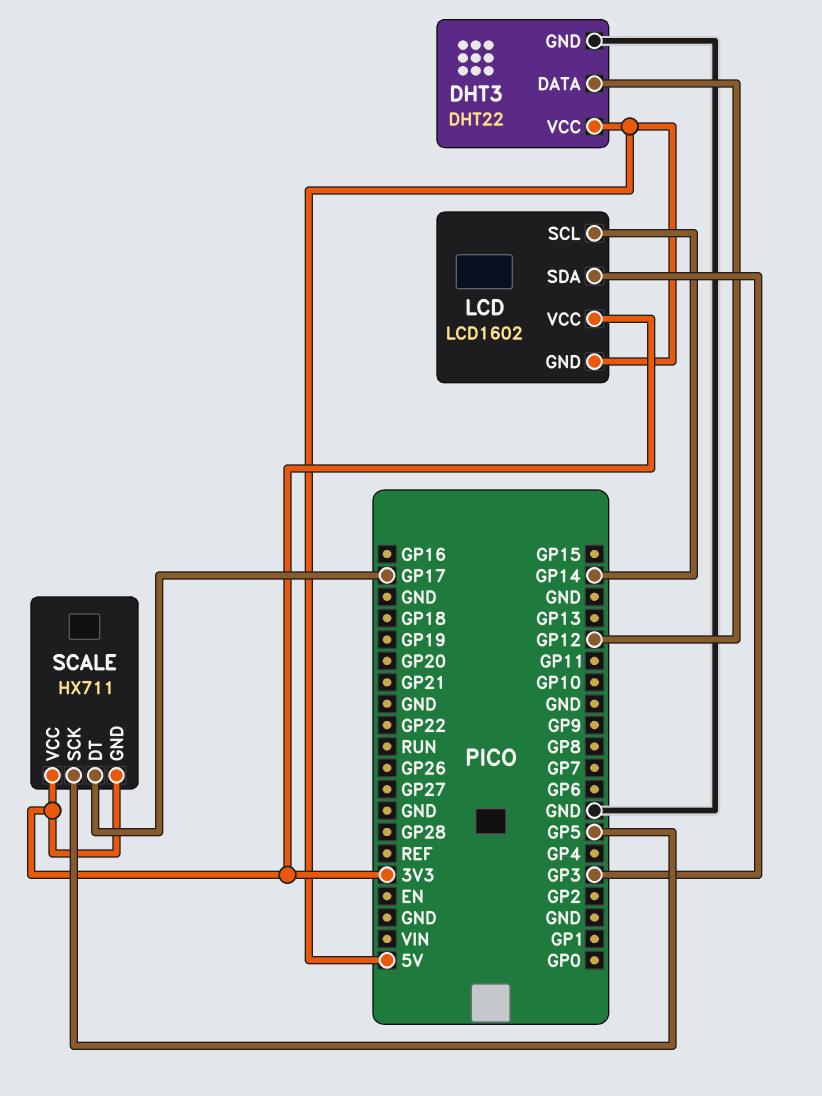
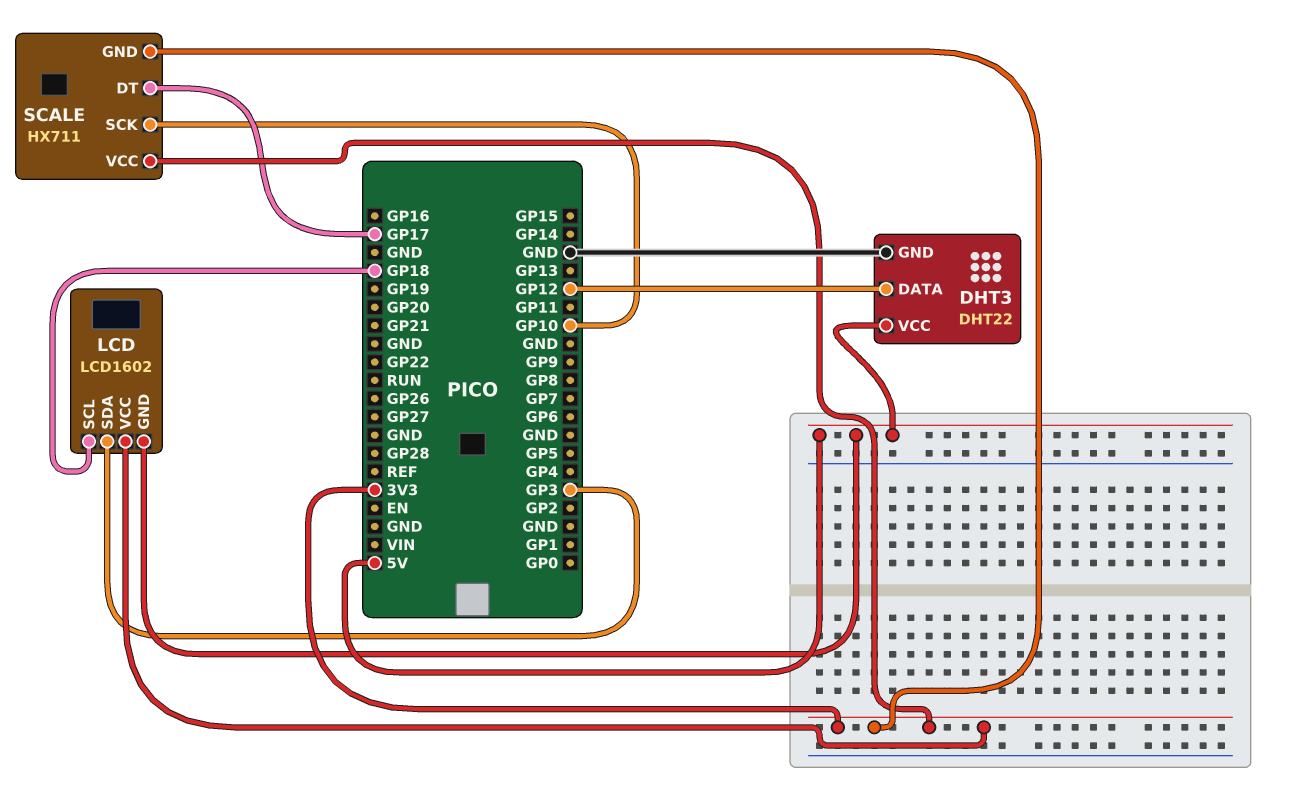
LCD pin SCL: GP14 -> GP18
SCALE pin SCK: GP5 -> GP10

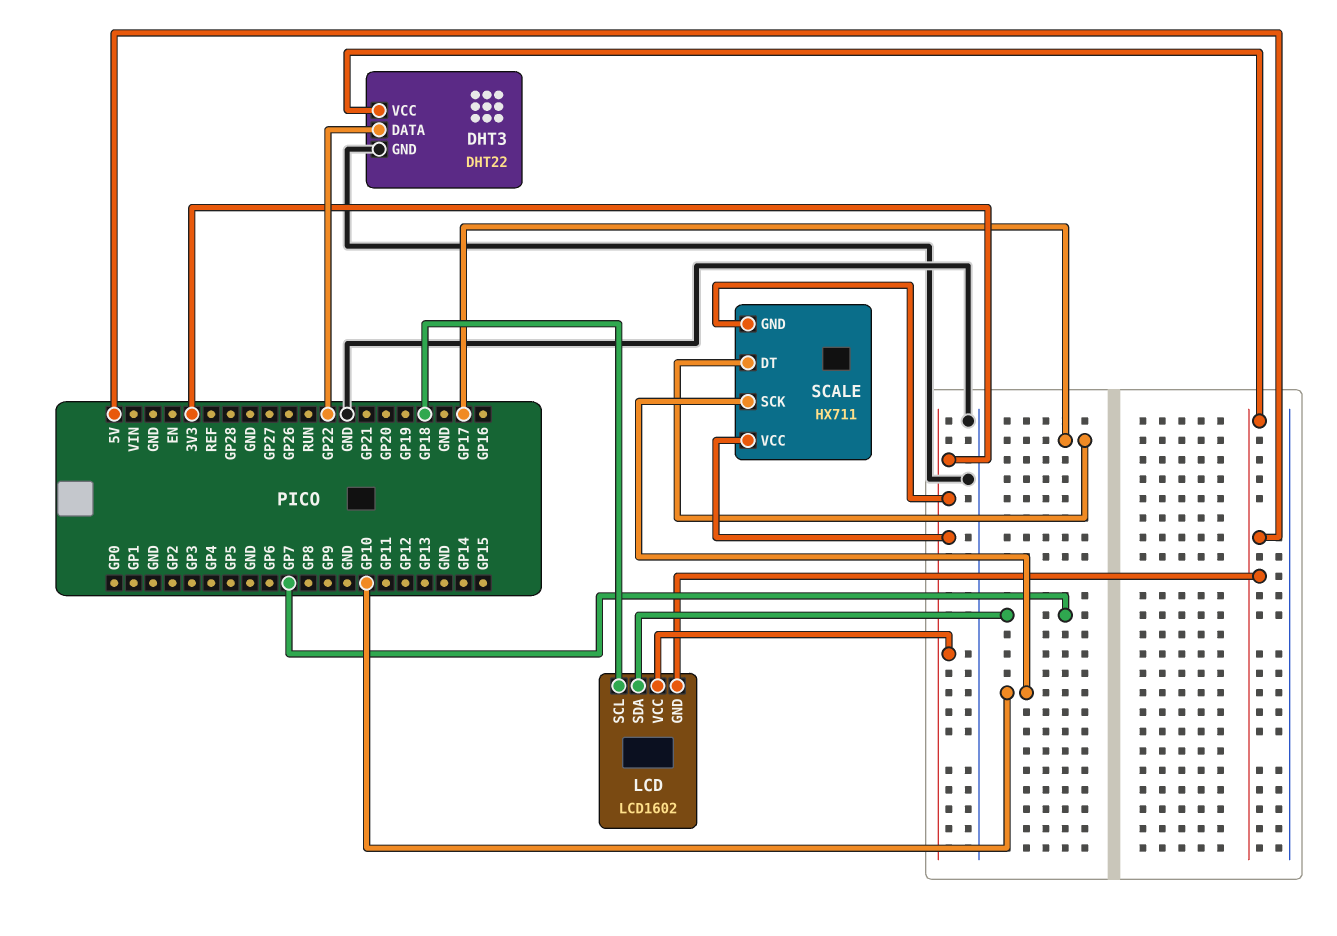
DHT3 pin DATA: GP12 -> GP22
LCD pin SDA: GP3 -> GP7

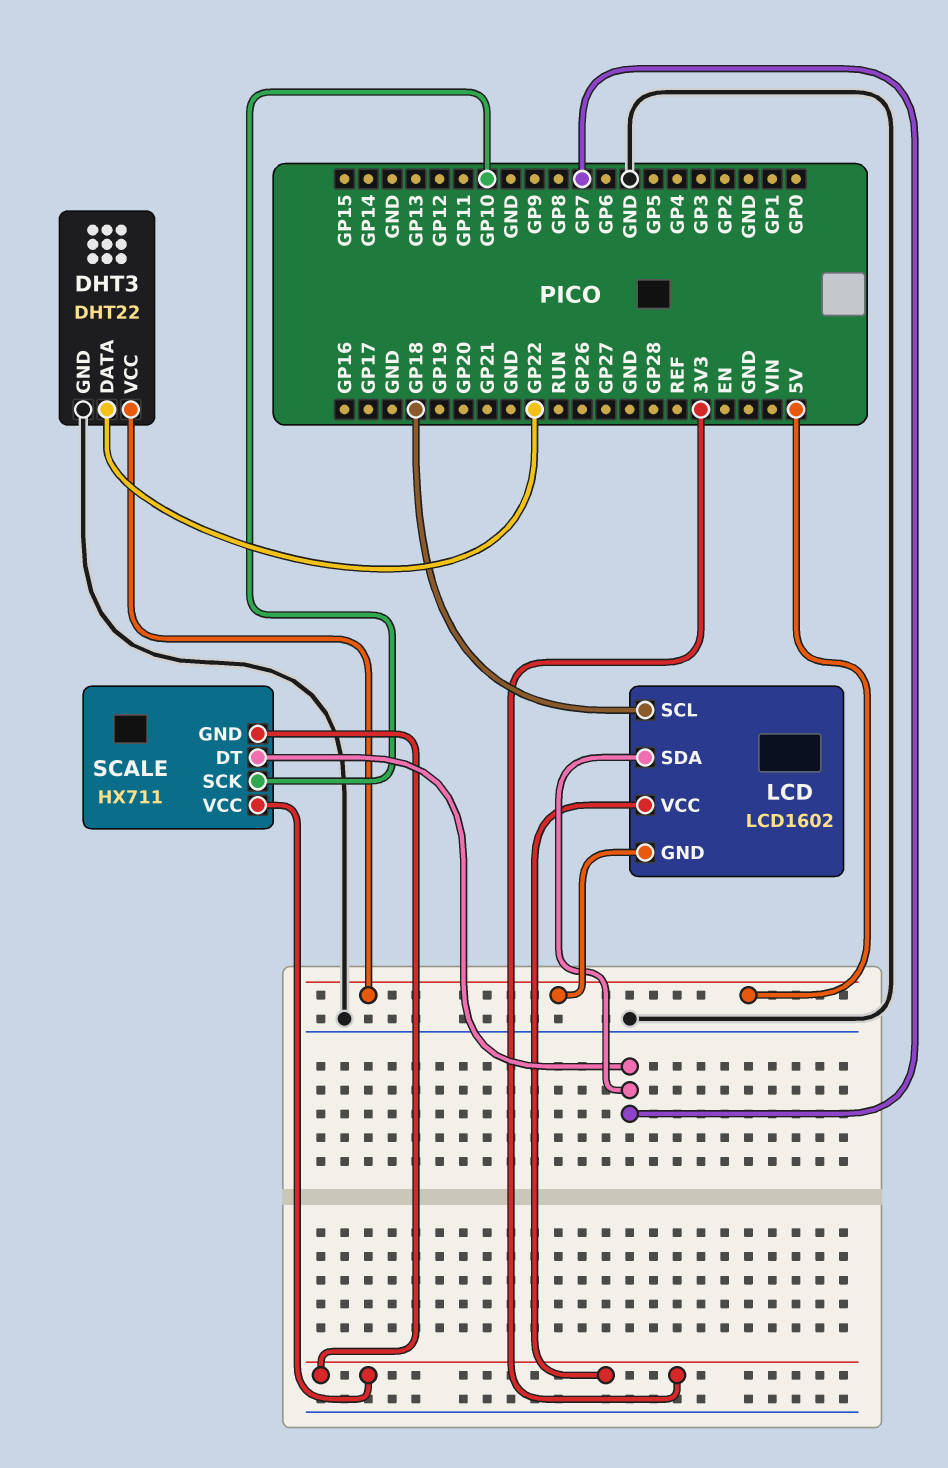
SCALE pin DT: GP17 -> GP7

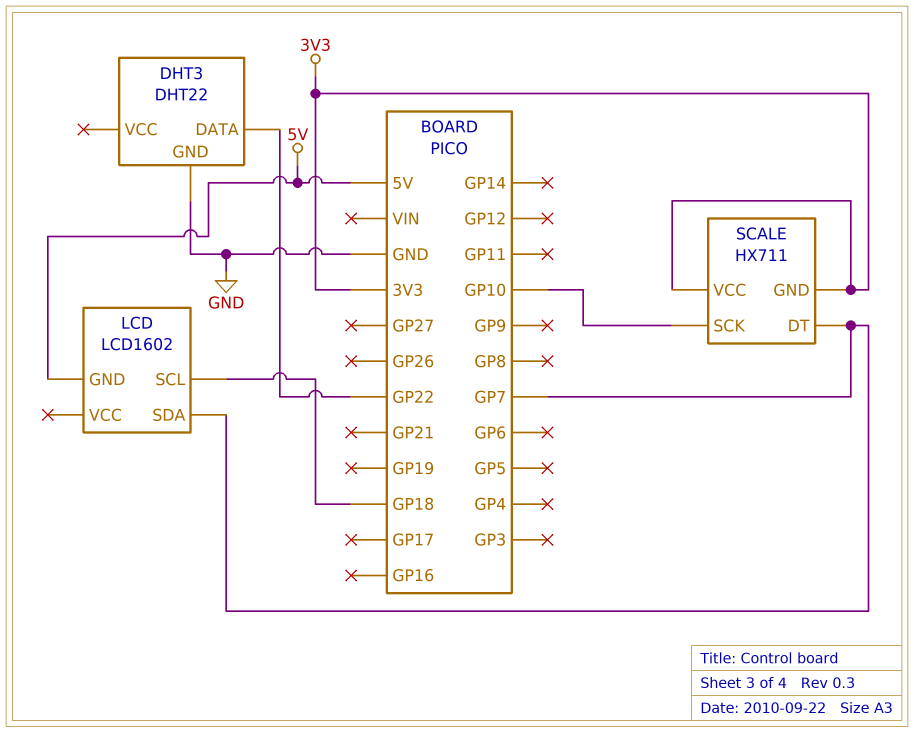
DHT3 pin VCC: 5V -> none
LCD pin VCC: 3V3 -> none

